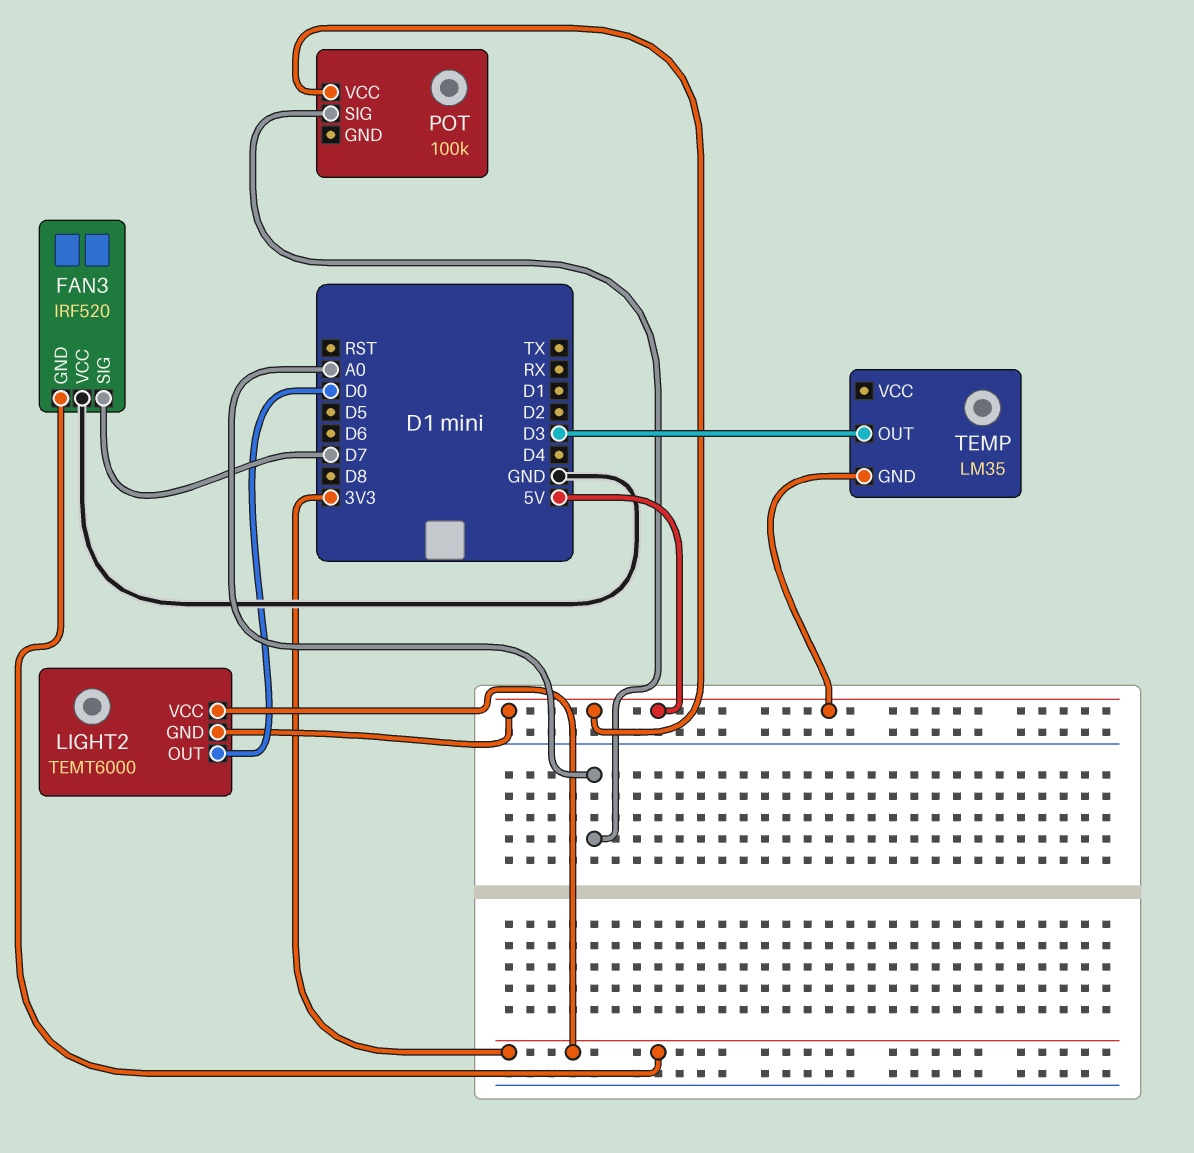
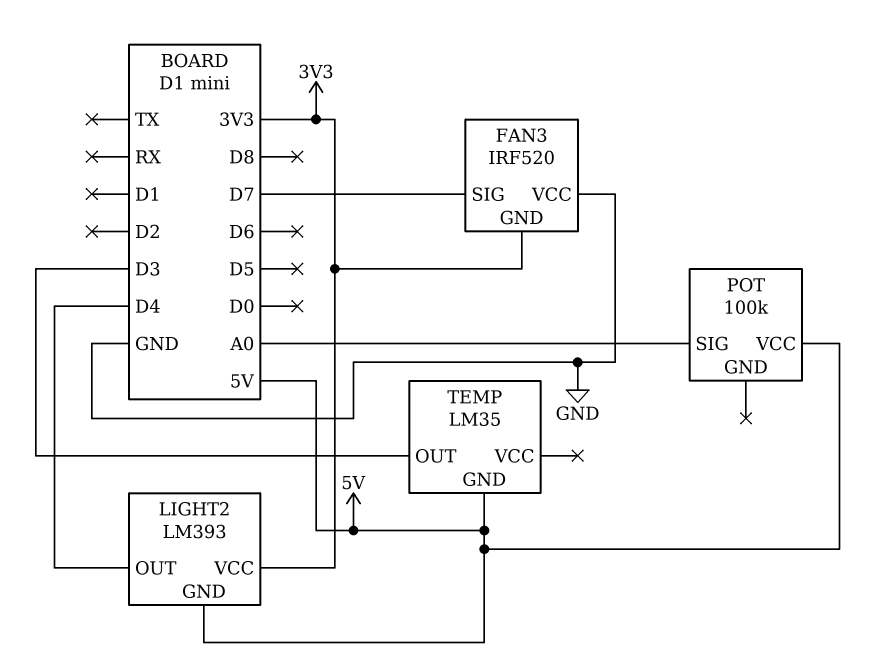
LIGHT2: TEMT6000 -> LM393
LIGHT2 pin OUT: D0 -> D4

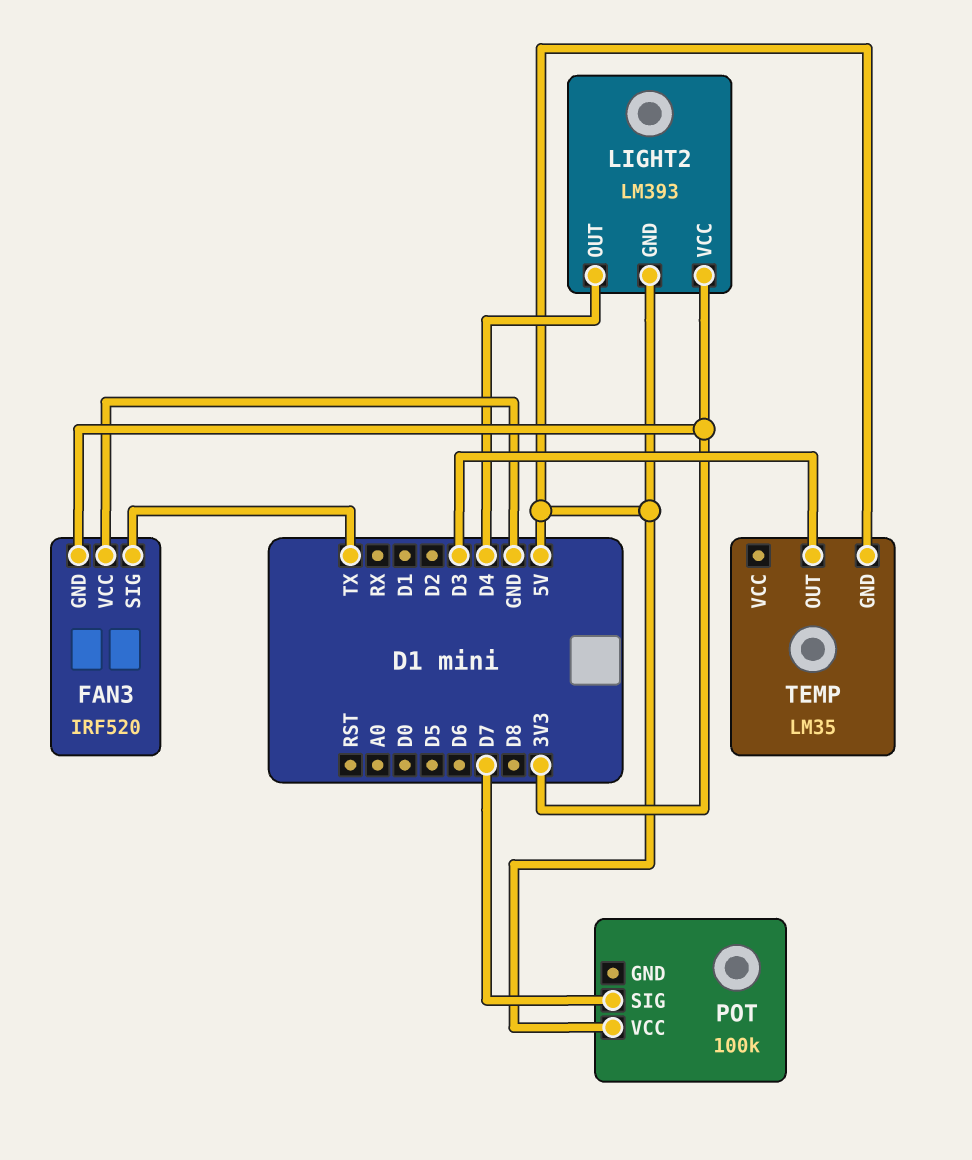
FAN3 pin SIG: D7 -> TX
POT pin SIG: A0 -> D7

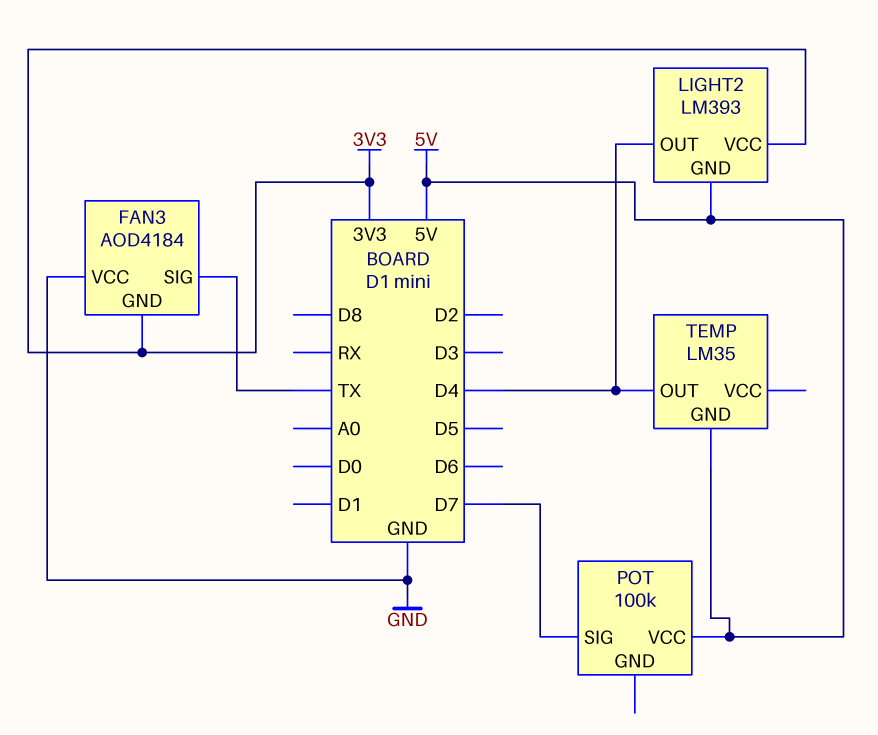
FAN3: IRF520 -> AOD4184
TEMP pin OUT: D3 -> D4

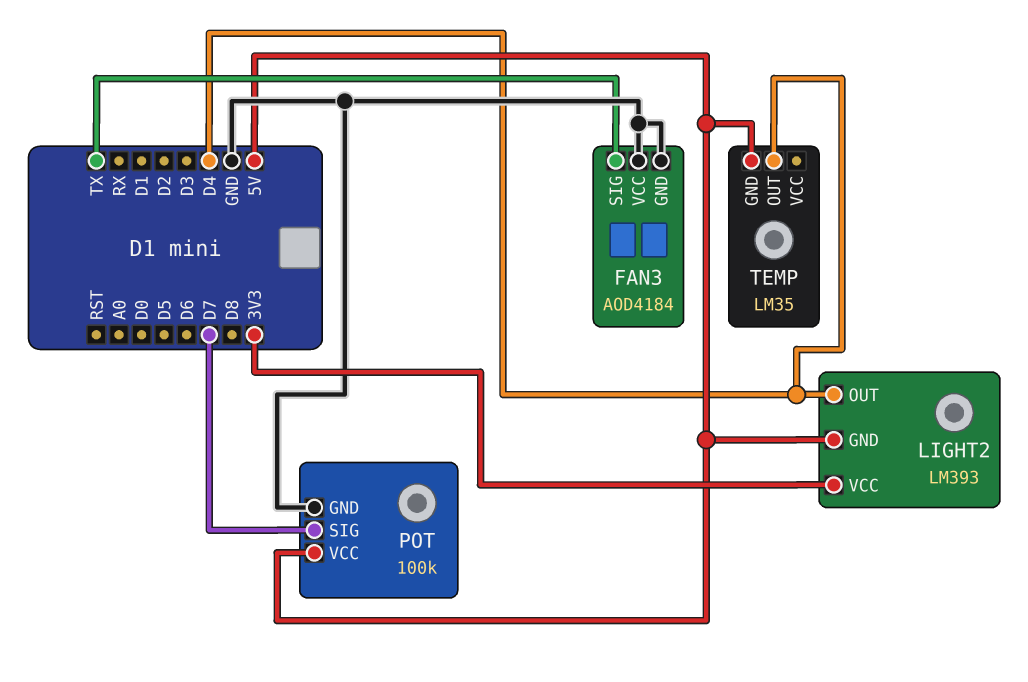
FAN3 pin GND: 3V3 -> GND
POT pin GND: none -> GND

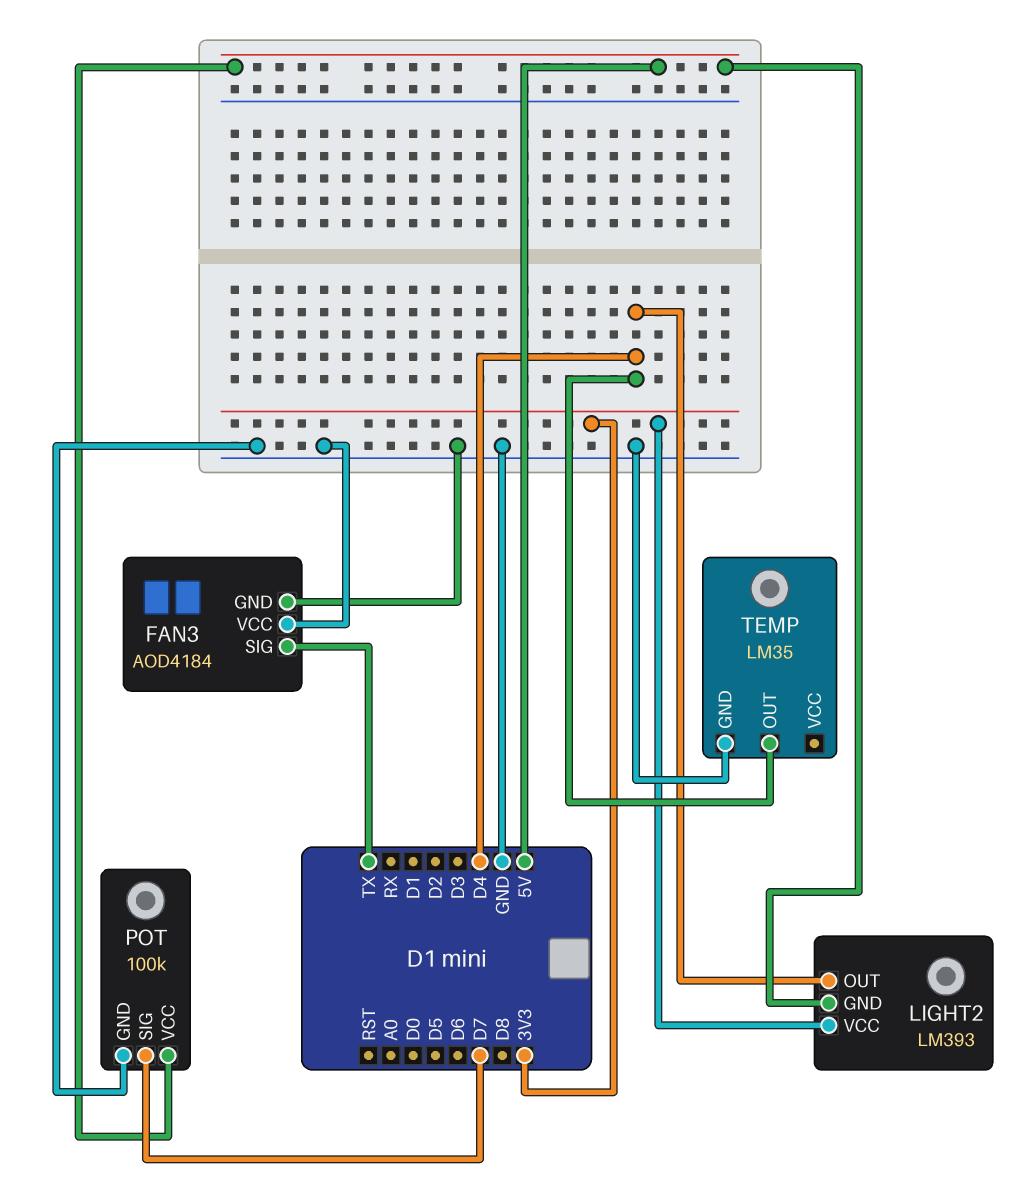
TEMP pin GND: 5V -> GND

